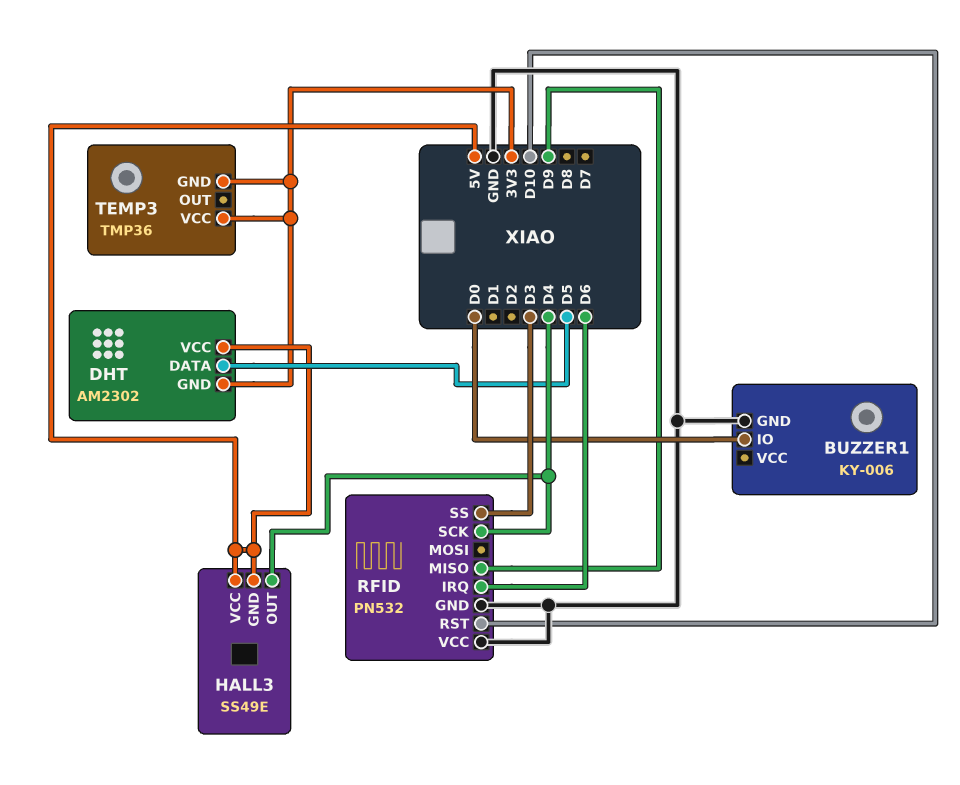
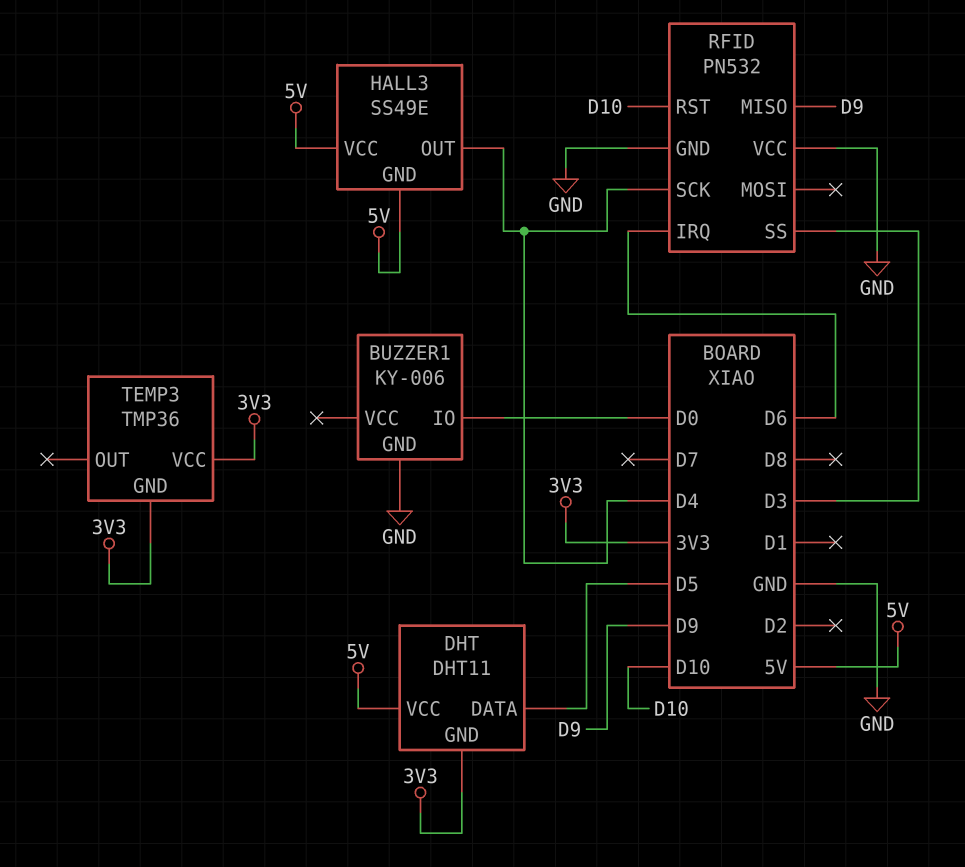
DHT: AM2302 -> DHT11

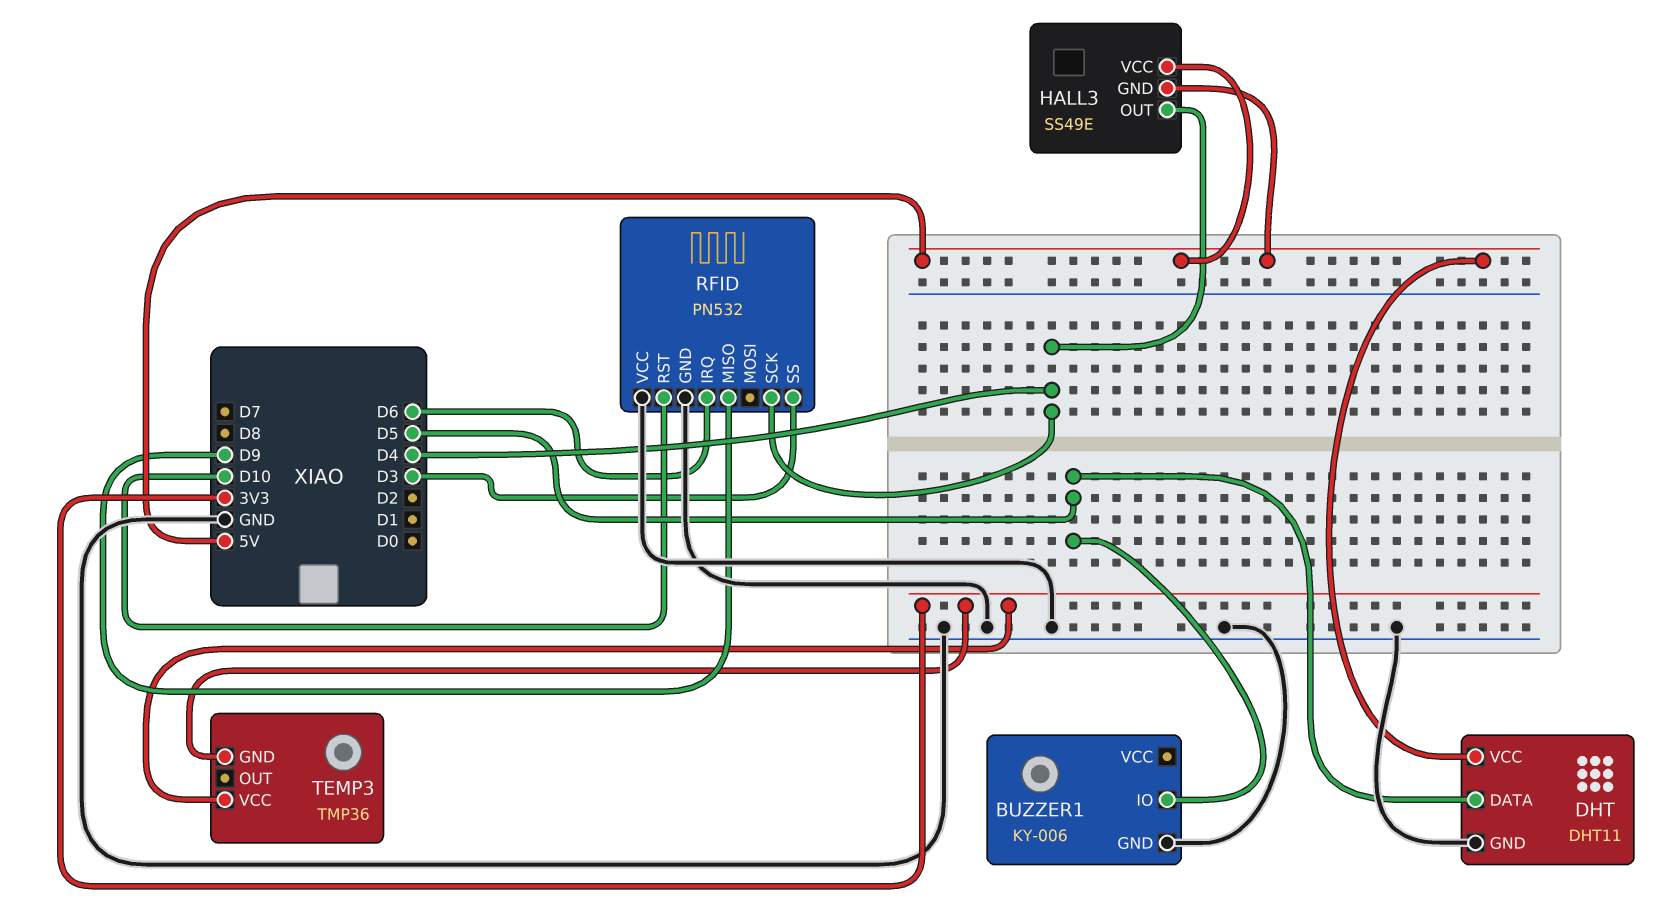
BUZZER1 pin IO: D0 -> D5
DHT pin GND: 3V3 -> GND

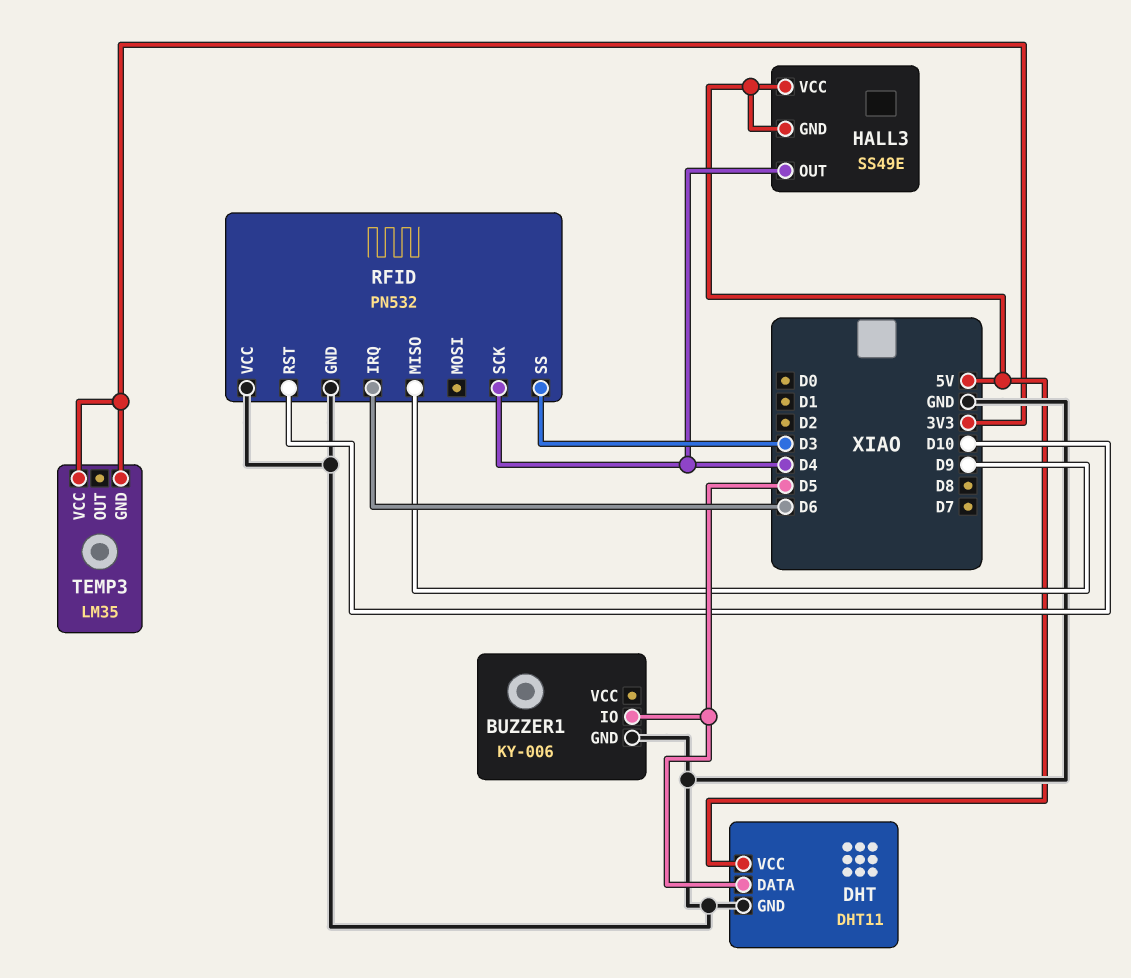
TEMP3: TMP36 -> LM35

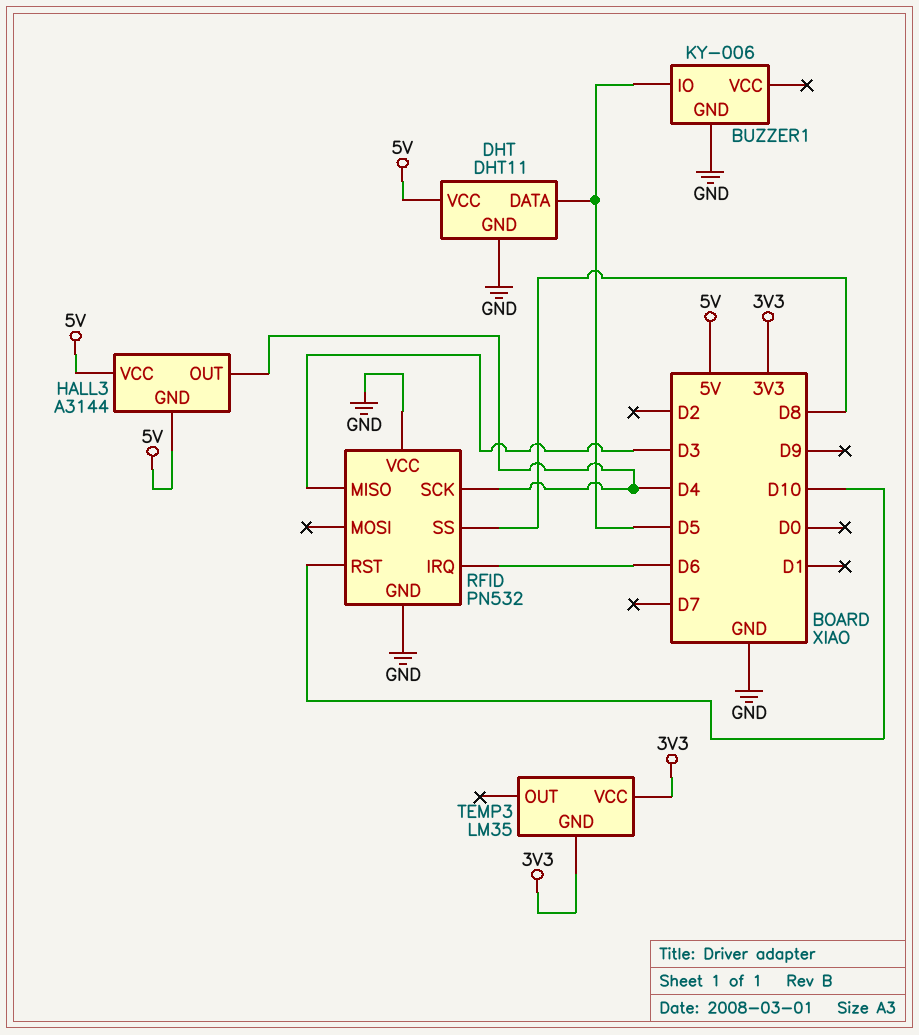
HALL3: SS49E -> A3144
RFID pin MISO: D9 -> D3
RFID pin SS: D3 -> D8

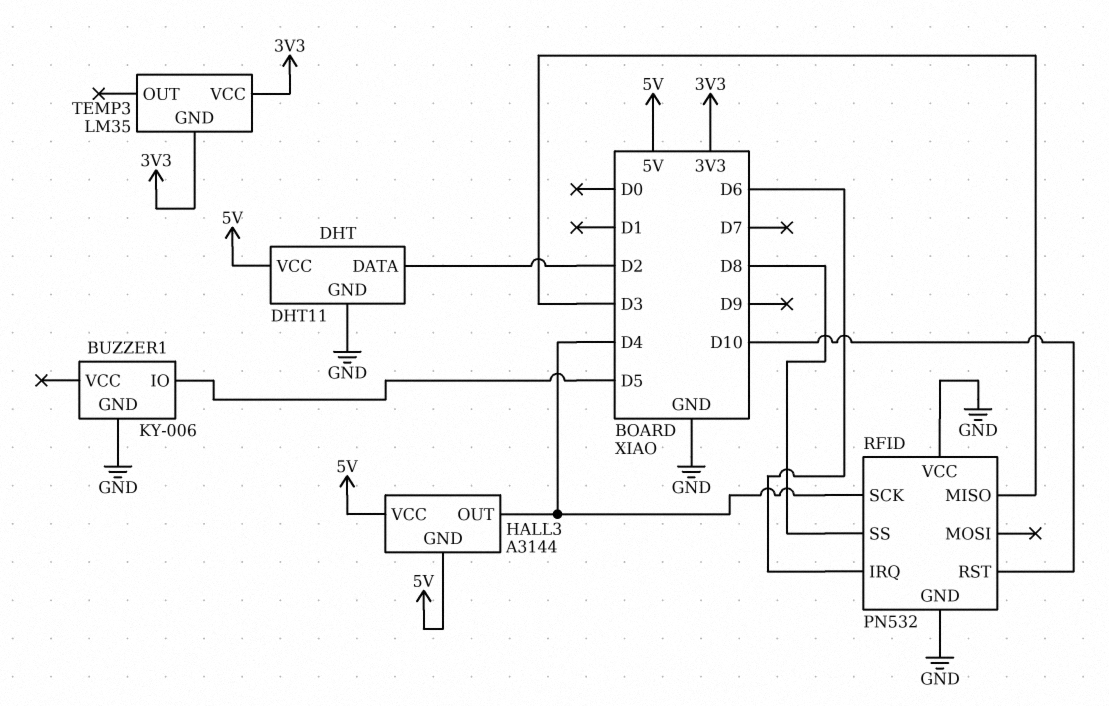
DHT pin DATA: D5 -> D2

